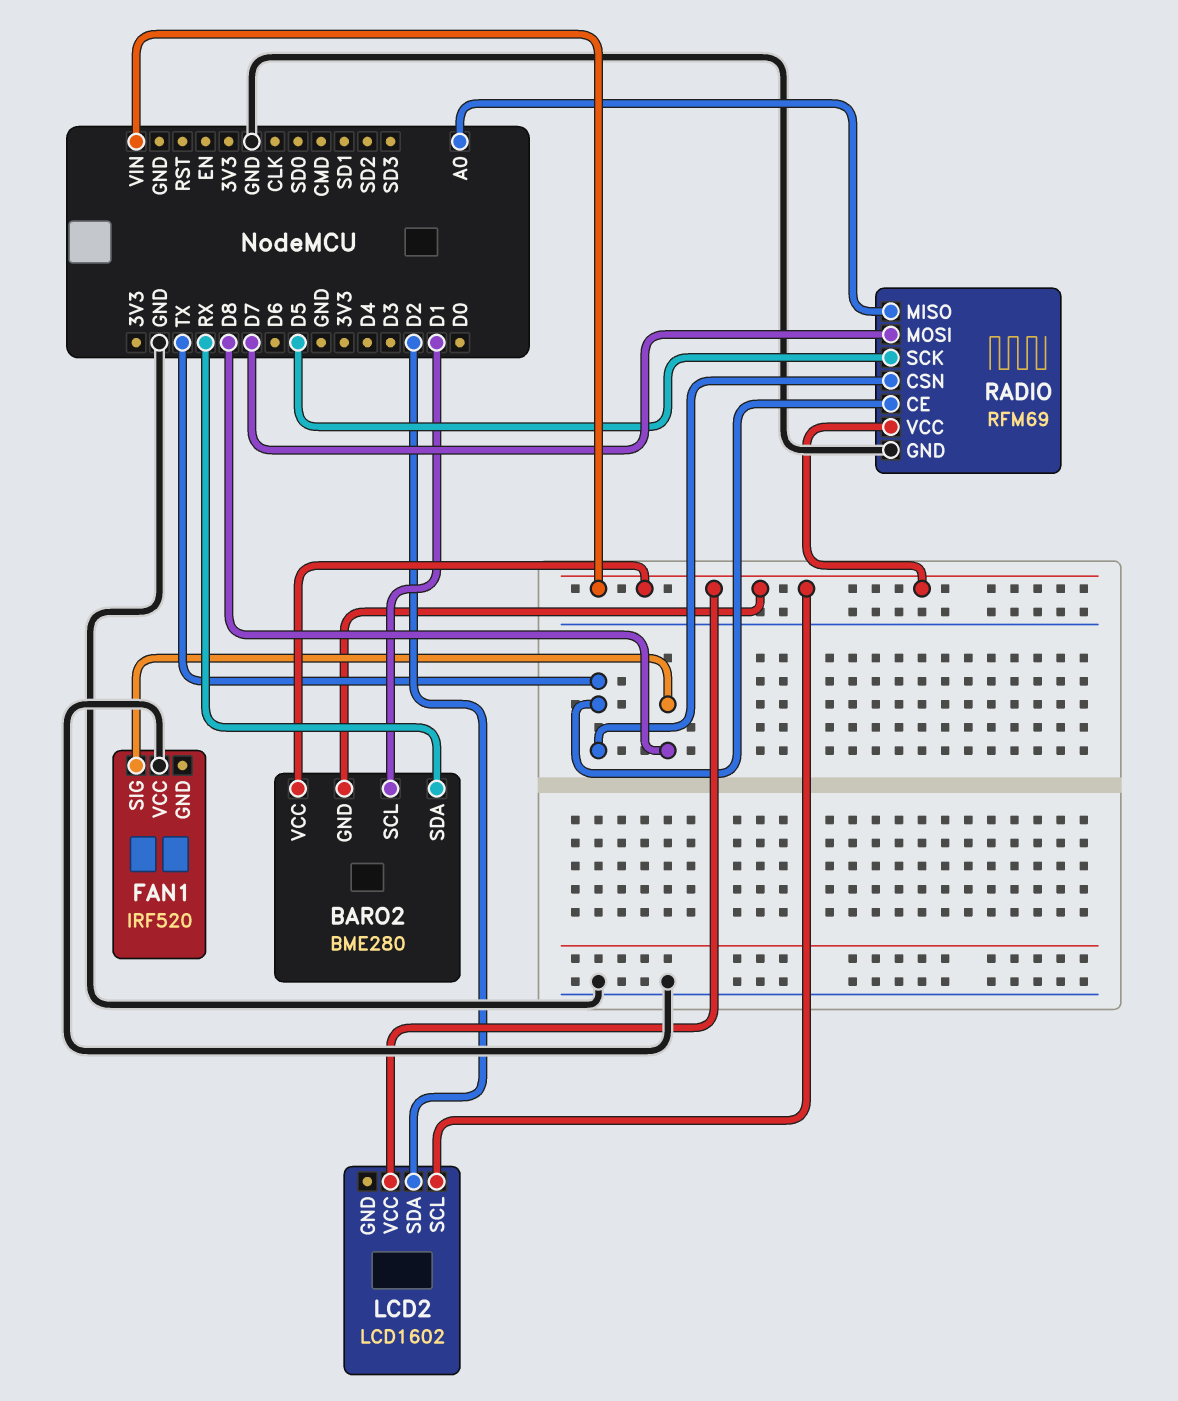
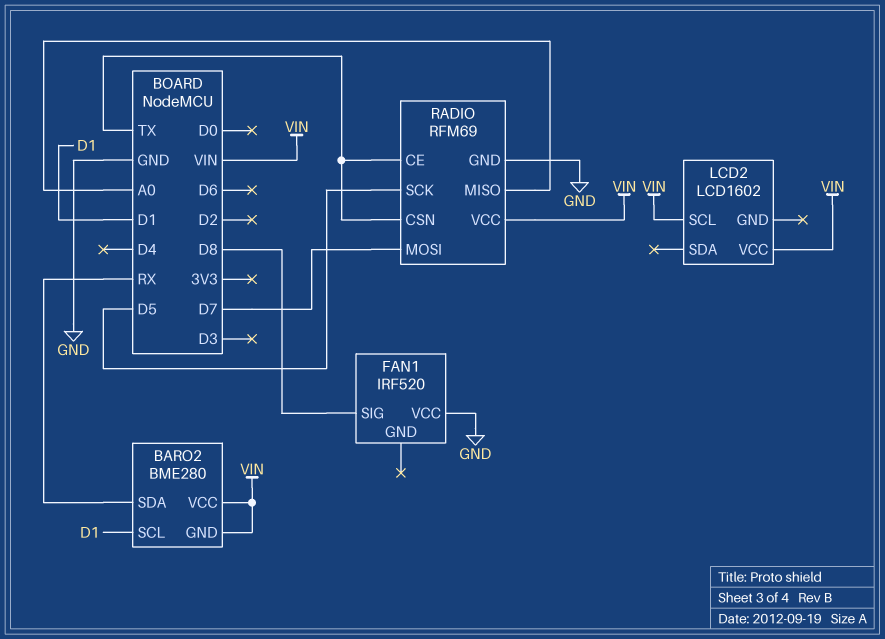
LCD2 pin SDA: D2 -> none

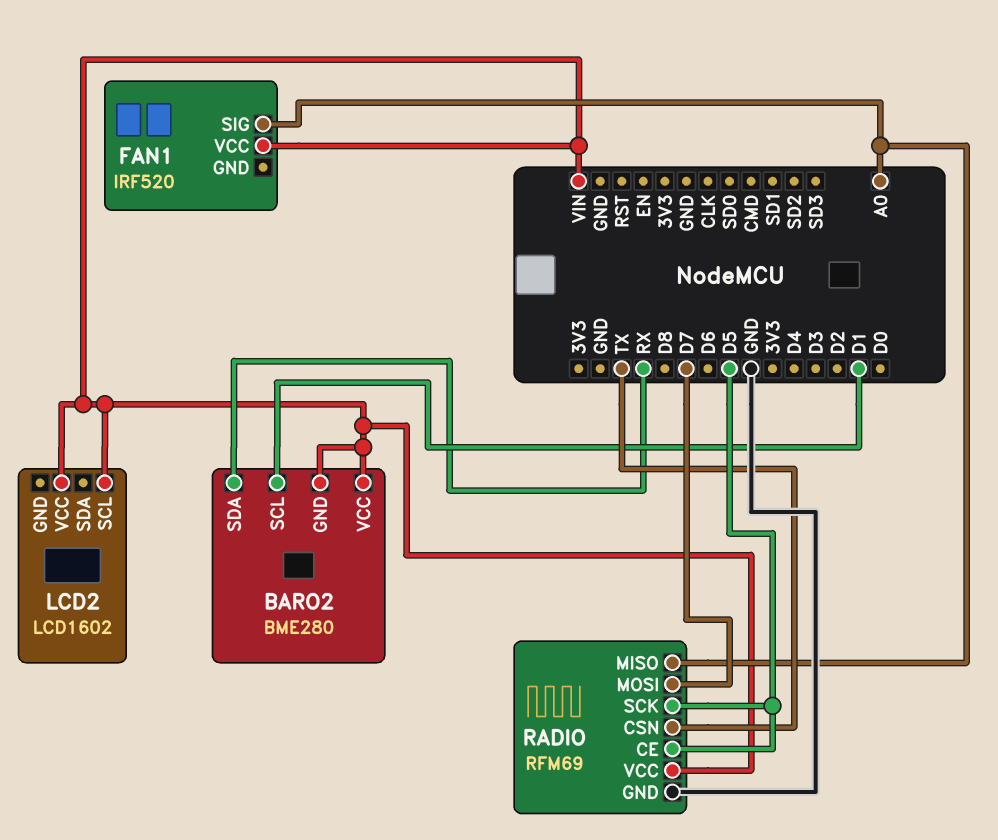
FAN1 pin SIG: D8 -> A0
FAN1 pin VCC: GND -> VIN
RADIO pin CE: TX -> D5

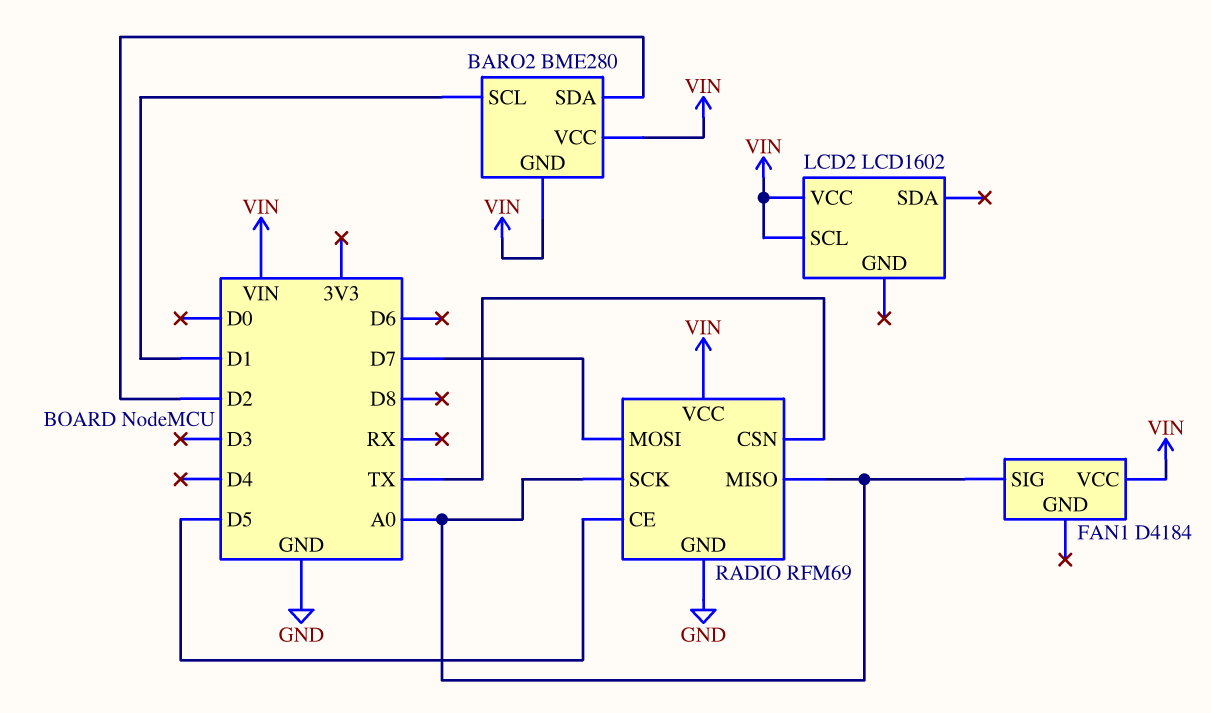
BARO2 pin SDA: RX -> D2
FAN1: IRF520 -> D4184
RADIO pin SCK: D5 -> A0

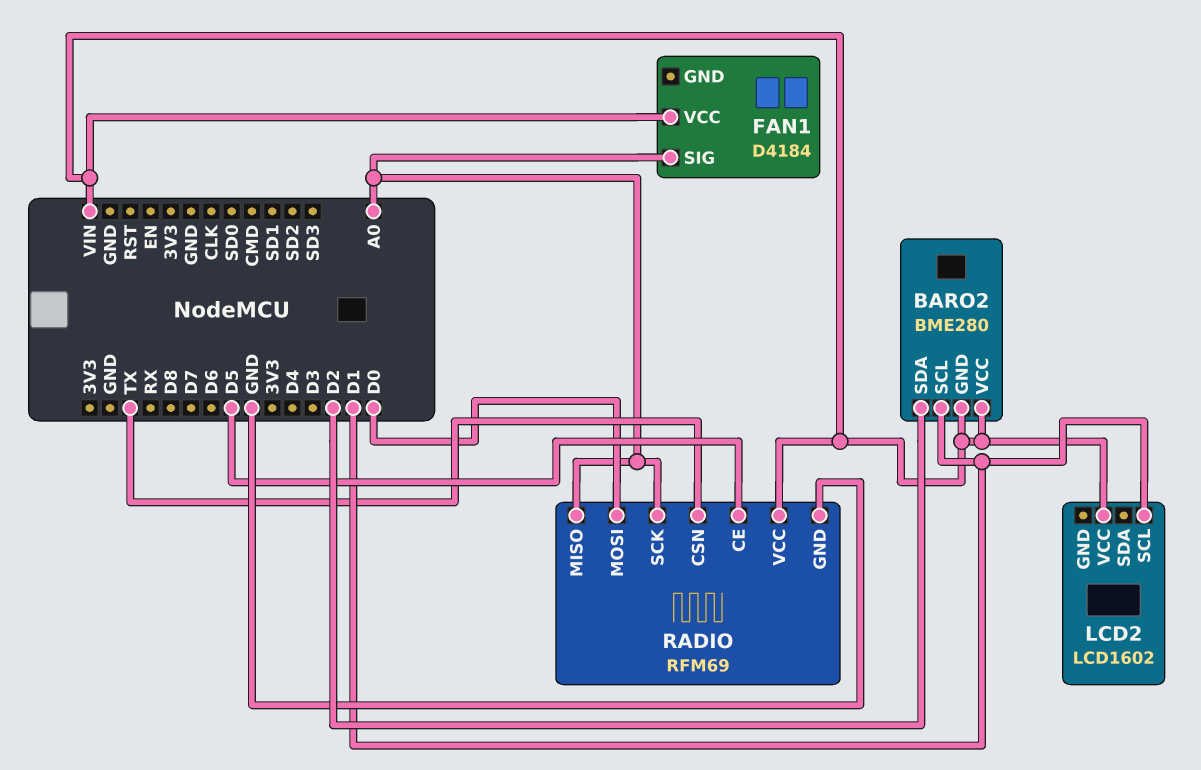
LCD2 pin SCL: VIN -> D1
RADIO pin MOSI: D7 -> D0

